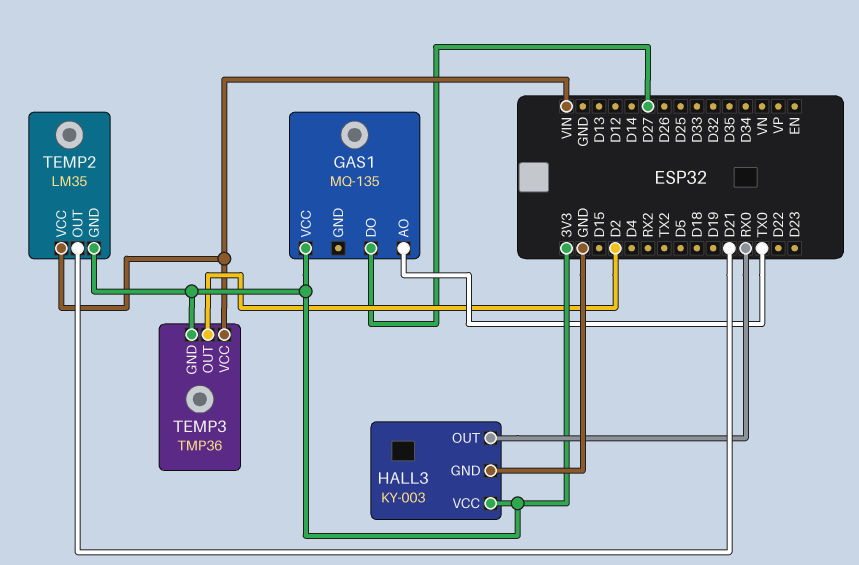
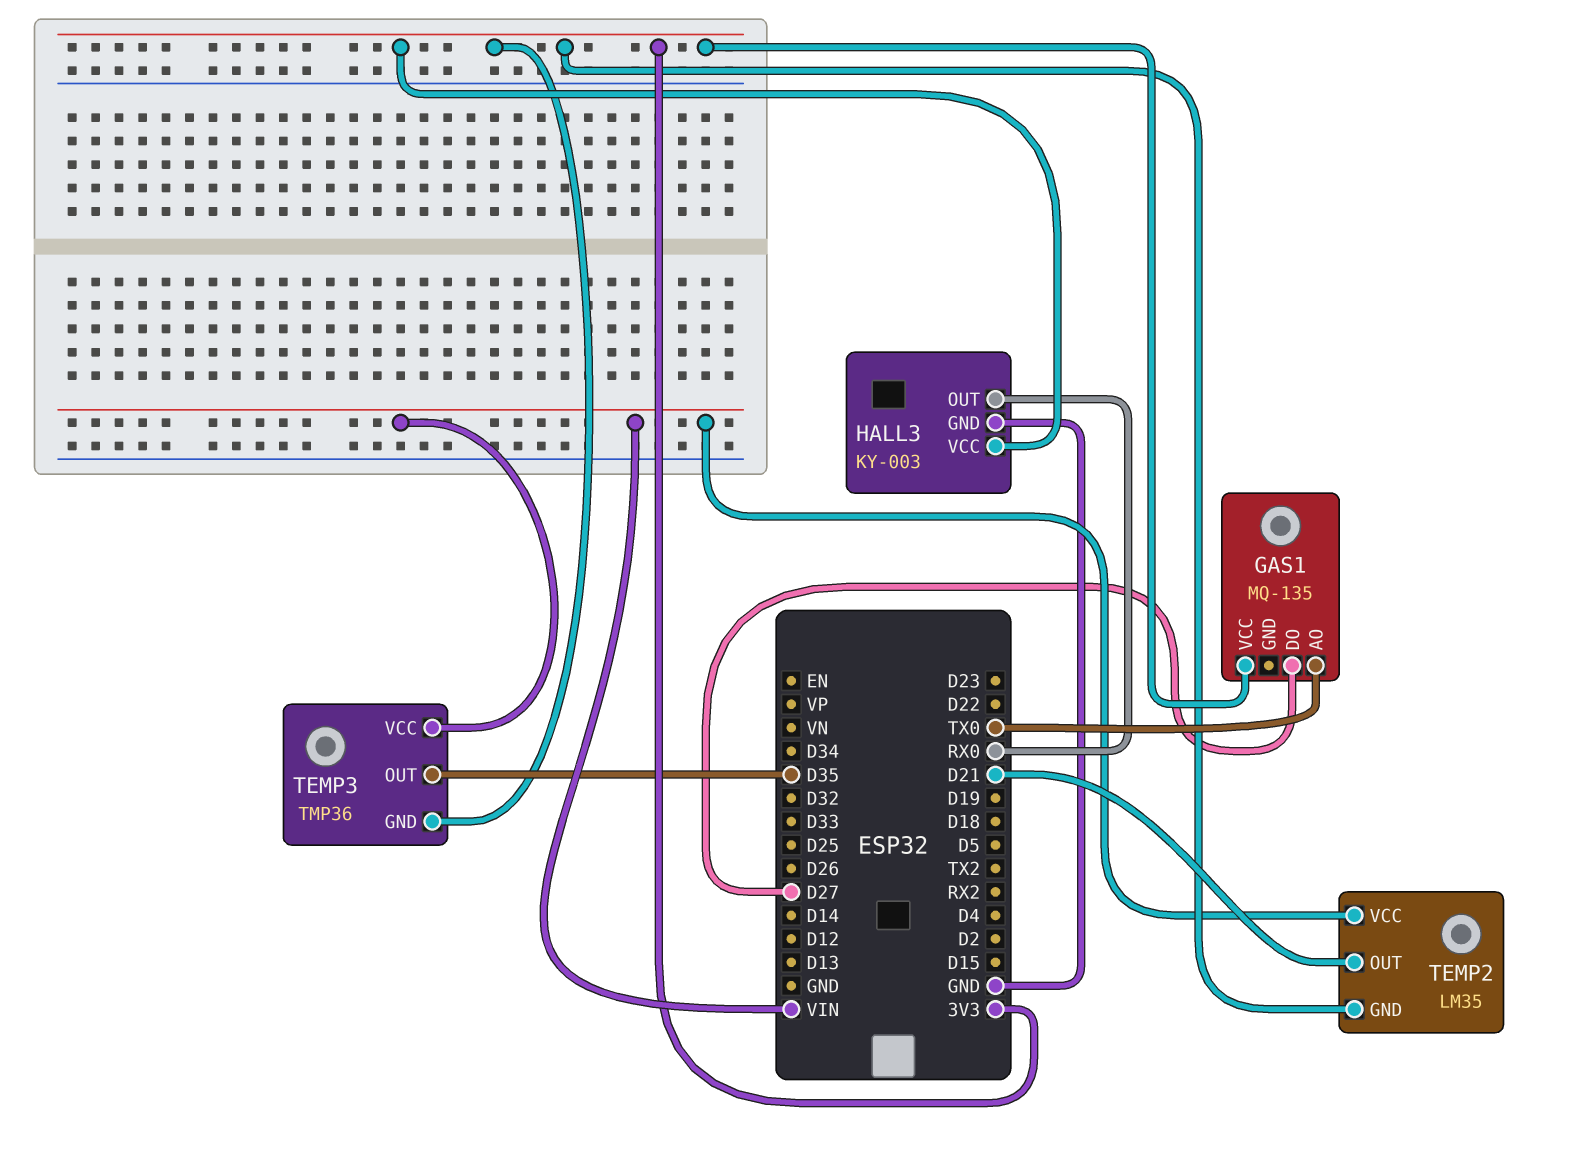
TEMP3 pin OUT: D2 -> D35

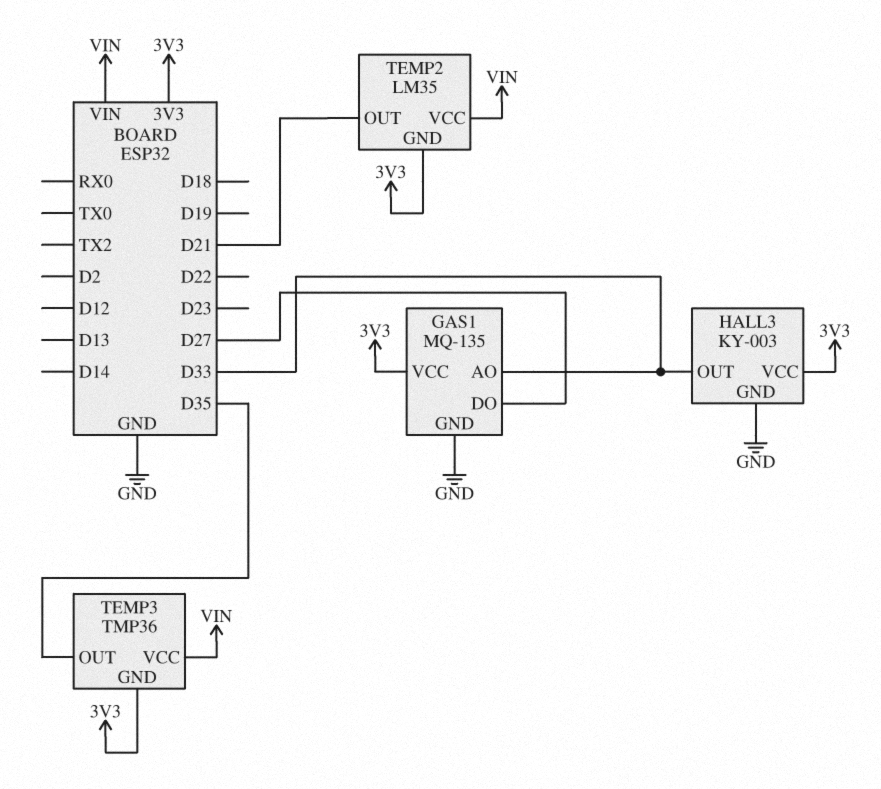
GAS1 pin AO: TX0 -> D33
GAS1 pin GND: none -> GND
HALL3 pin OUT: RX0 -> D33

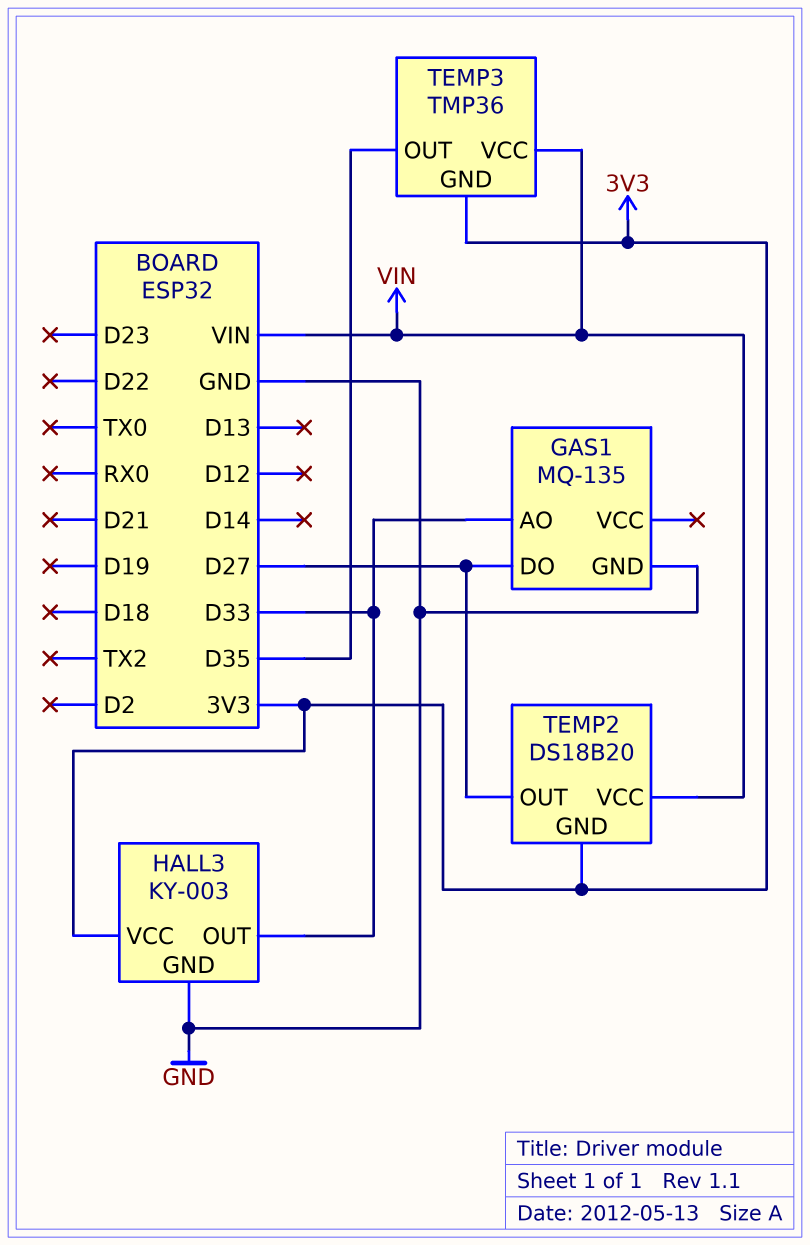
GAS1 pin VCC: 3V3 -> none
TEMP2: LM35 -> DS18B20
TEMP2 pin OUT: D21 -> D27

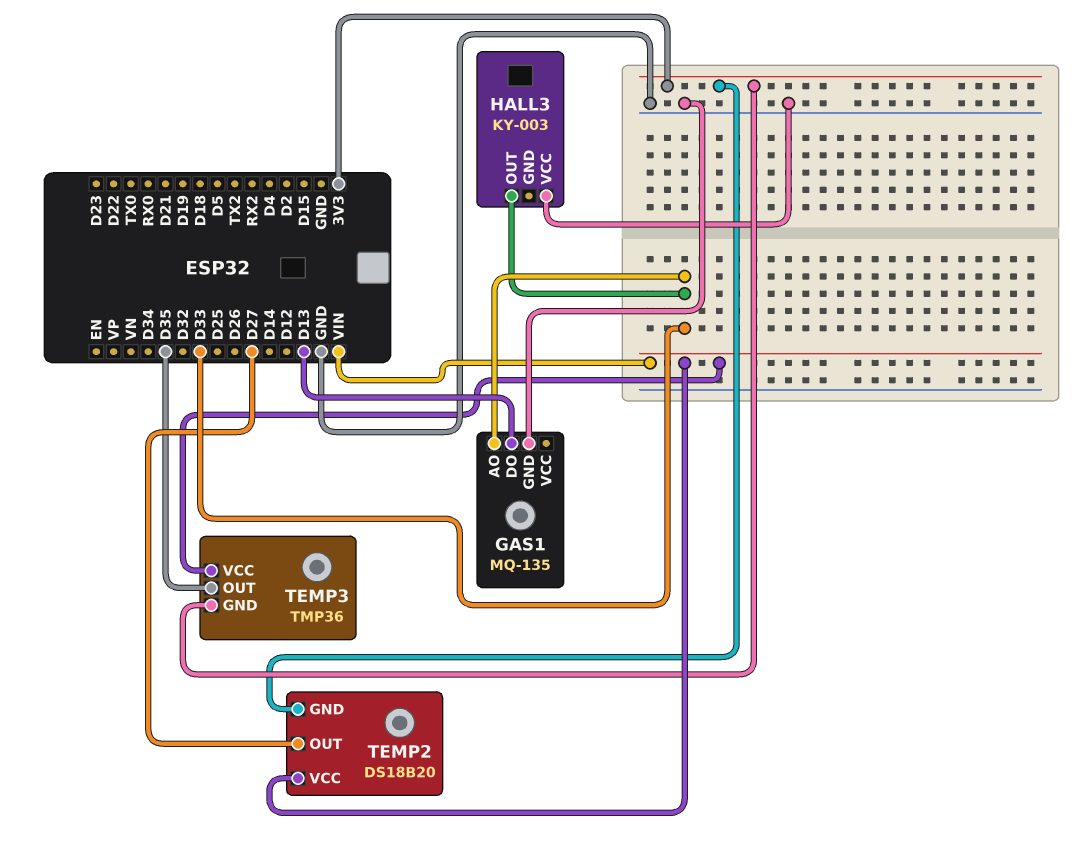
GAS1 pin DO: D27 -> D13
HALL3 pin GND: GND -> none
HALL3 pin VCC: 3V3 -> GND

